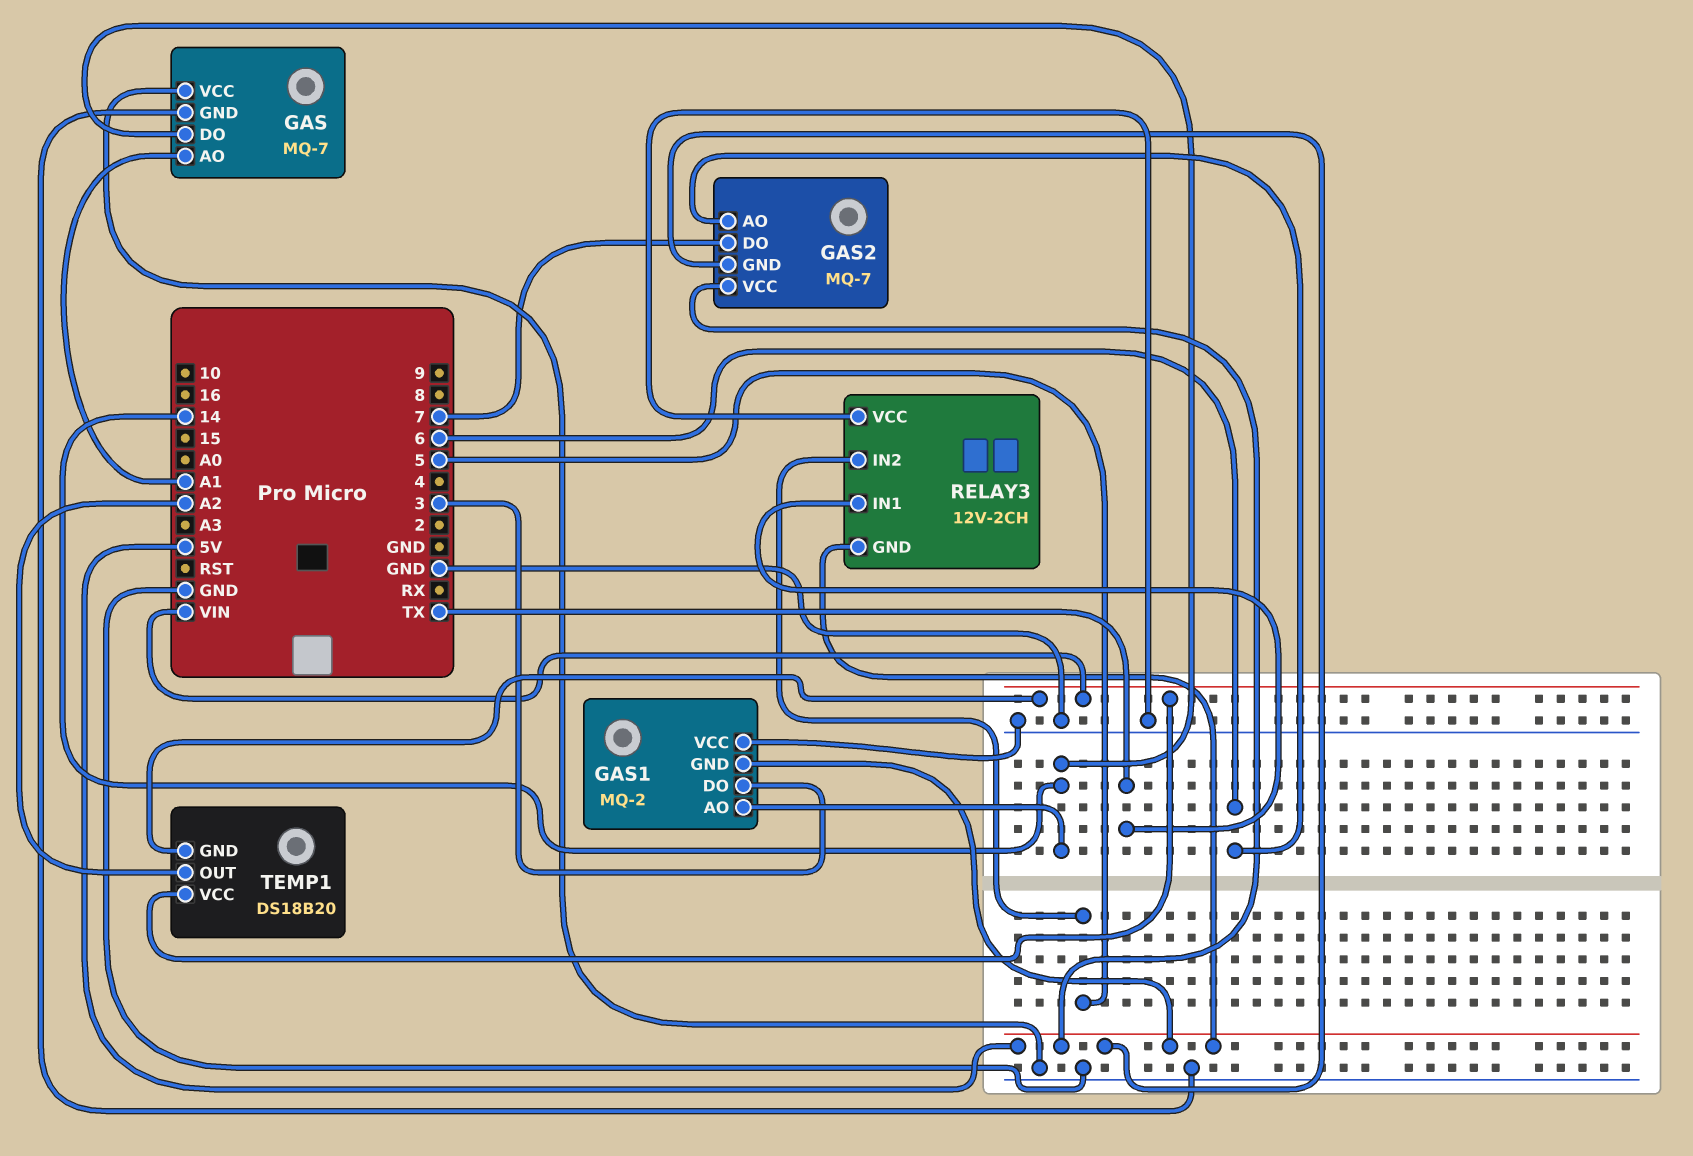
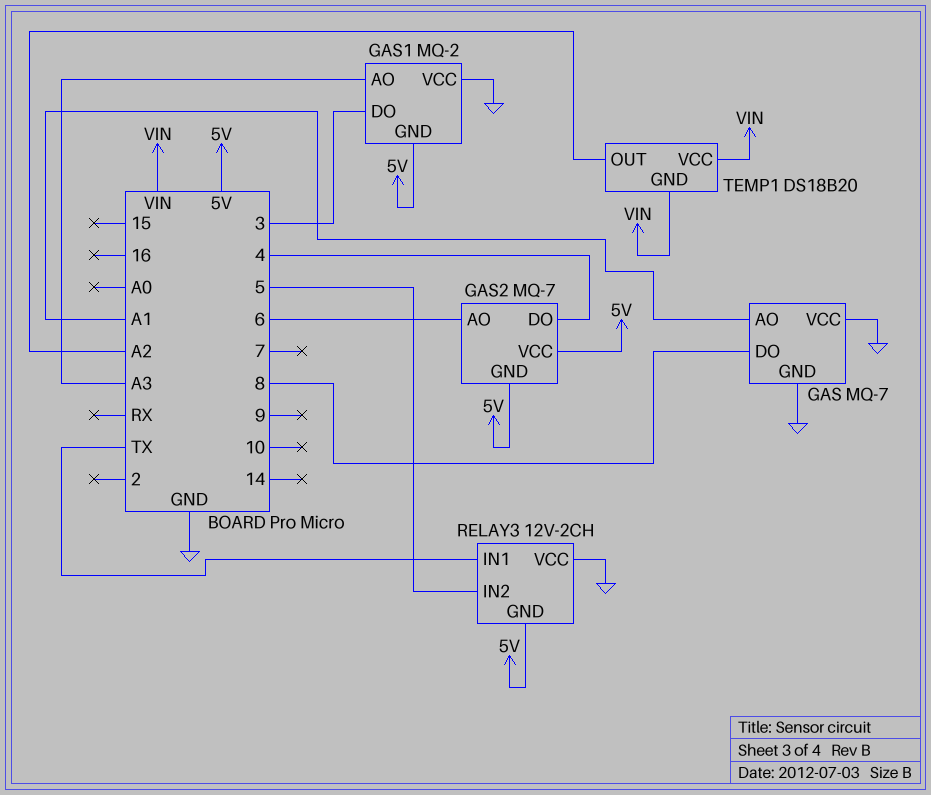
GAS pin DO: 14 -> 8
GAS1 pin AO: 14 -> A3
GAS2 pin DO: 7 -> 4

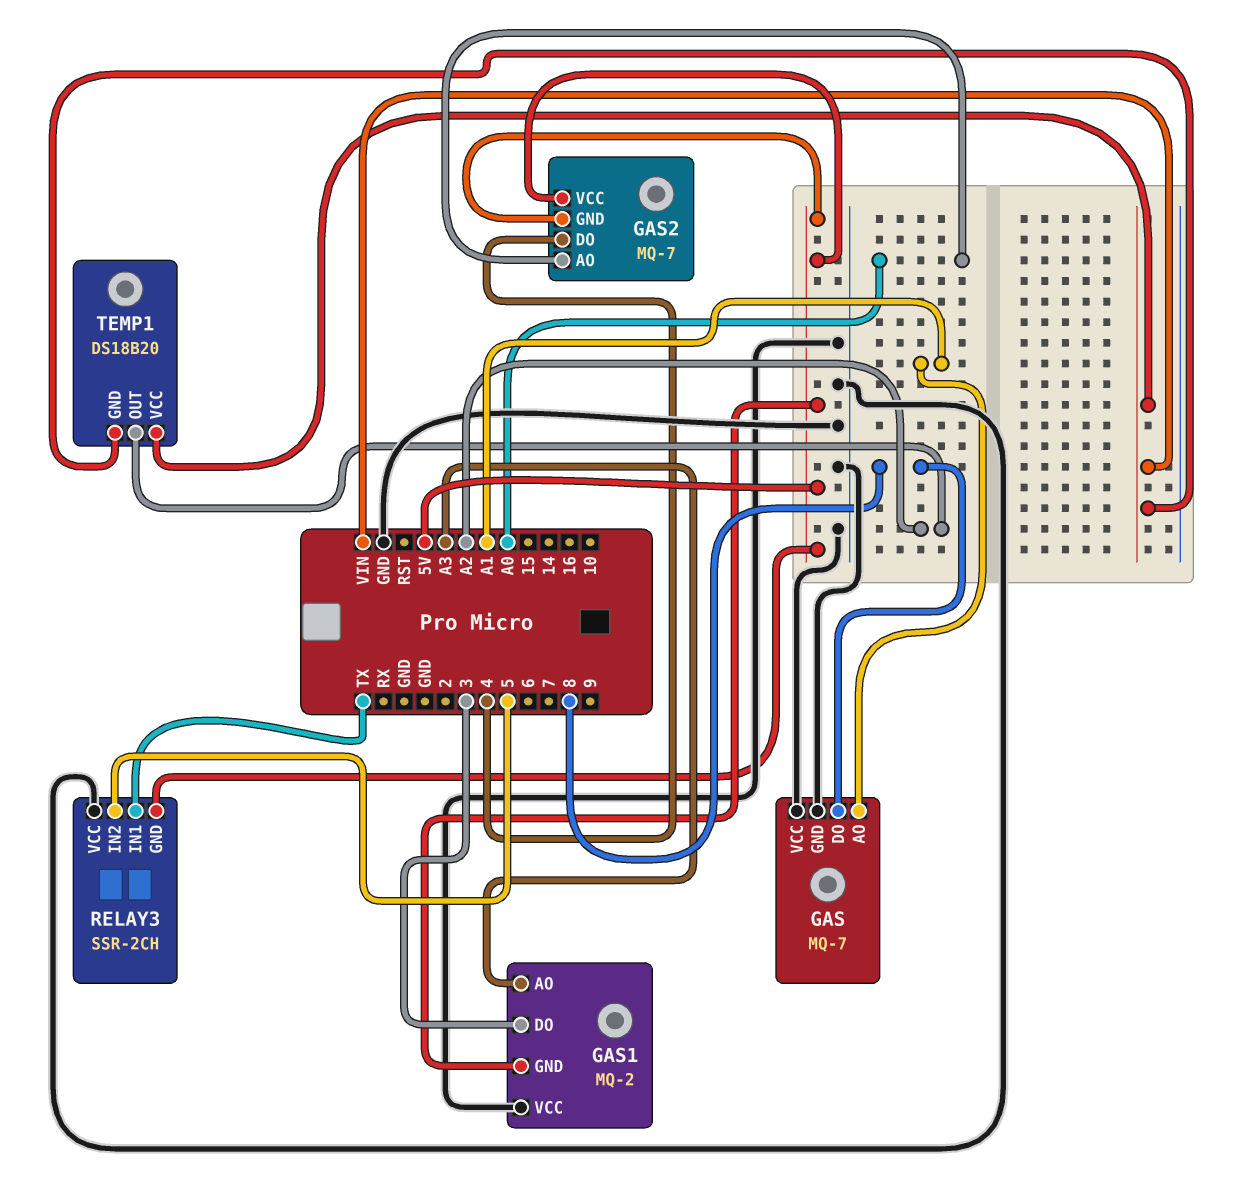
GAS2 pin AO: 6 -> A0
RELAY3: 12V-2CH -> SSR-2CH

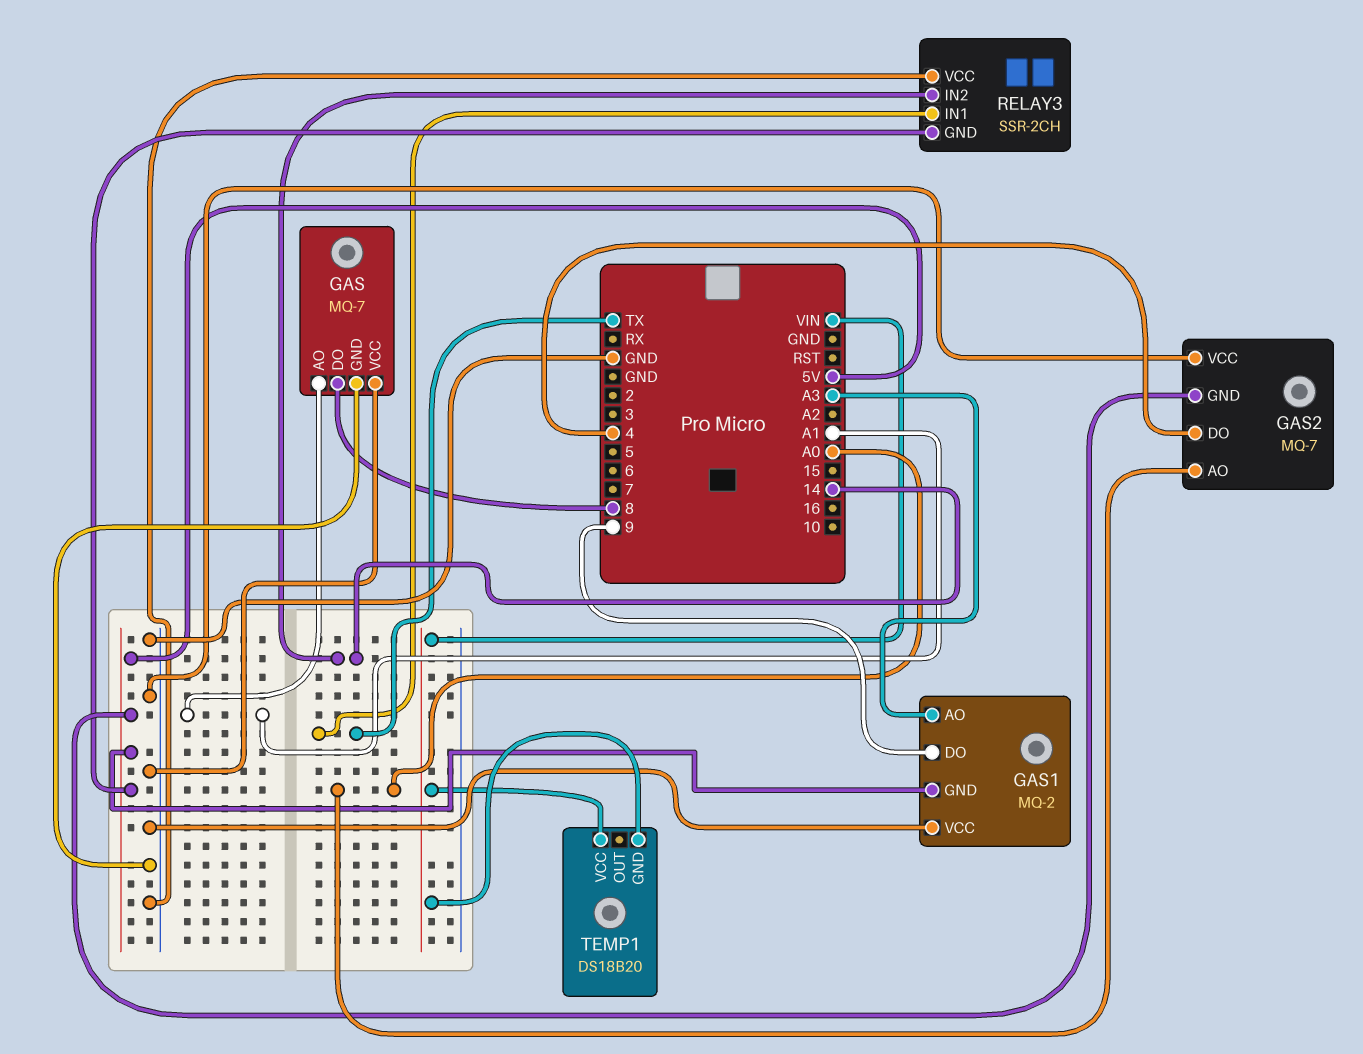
GAS1 pin DO: 3 -> 9
GAS2 pin VCC: 5V -> GND
RELAY3 pin IN2: 5 -> 14
TEMP1 pin OUT: A2 -> none

